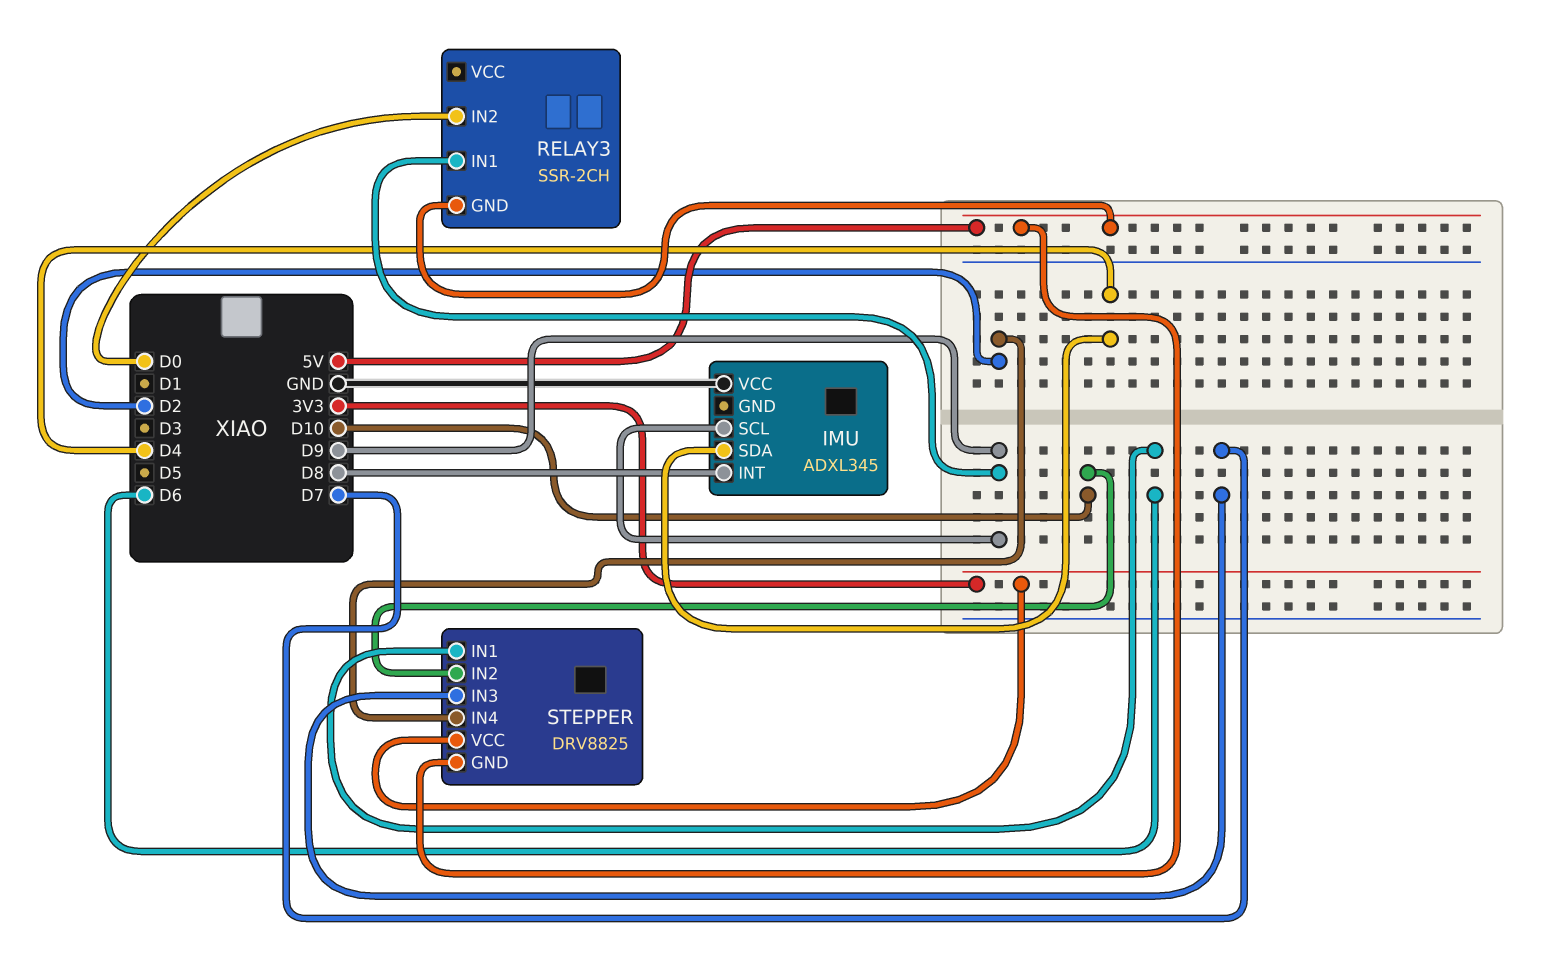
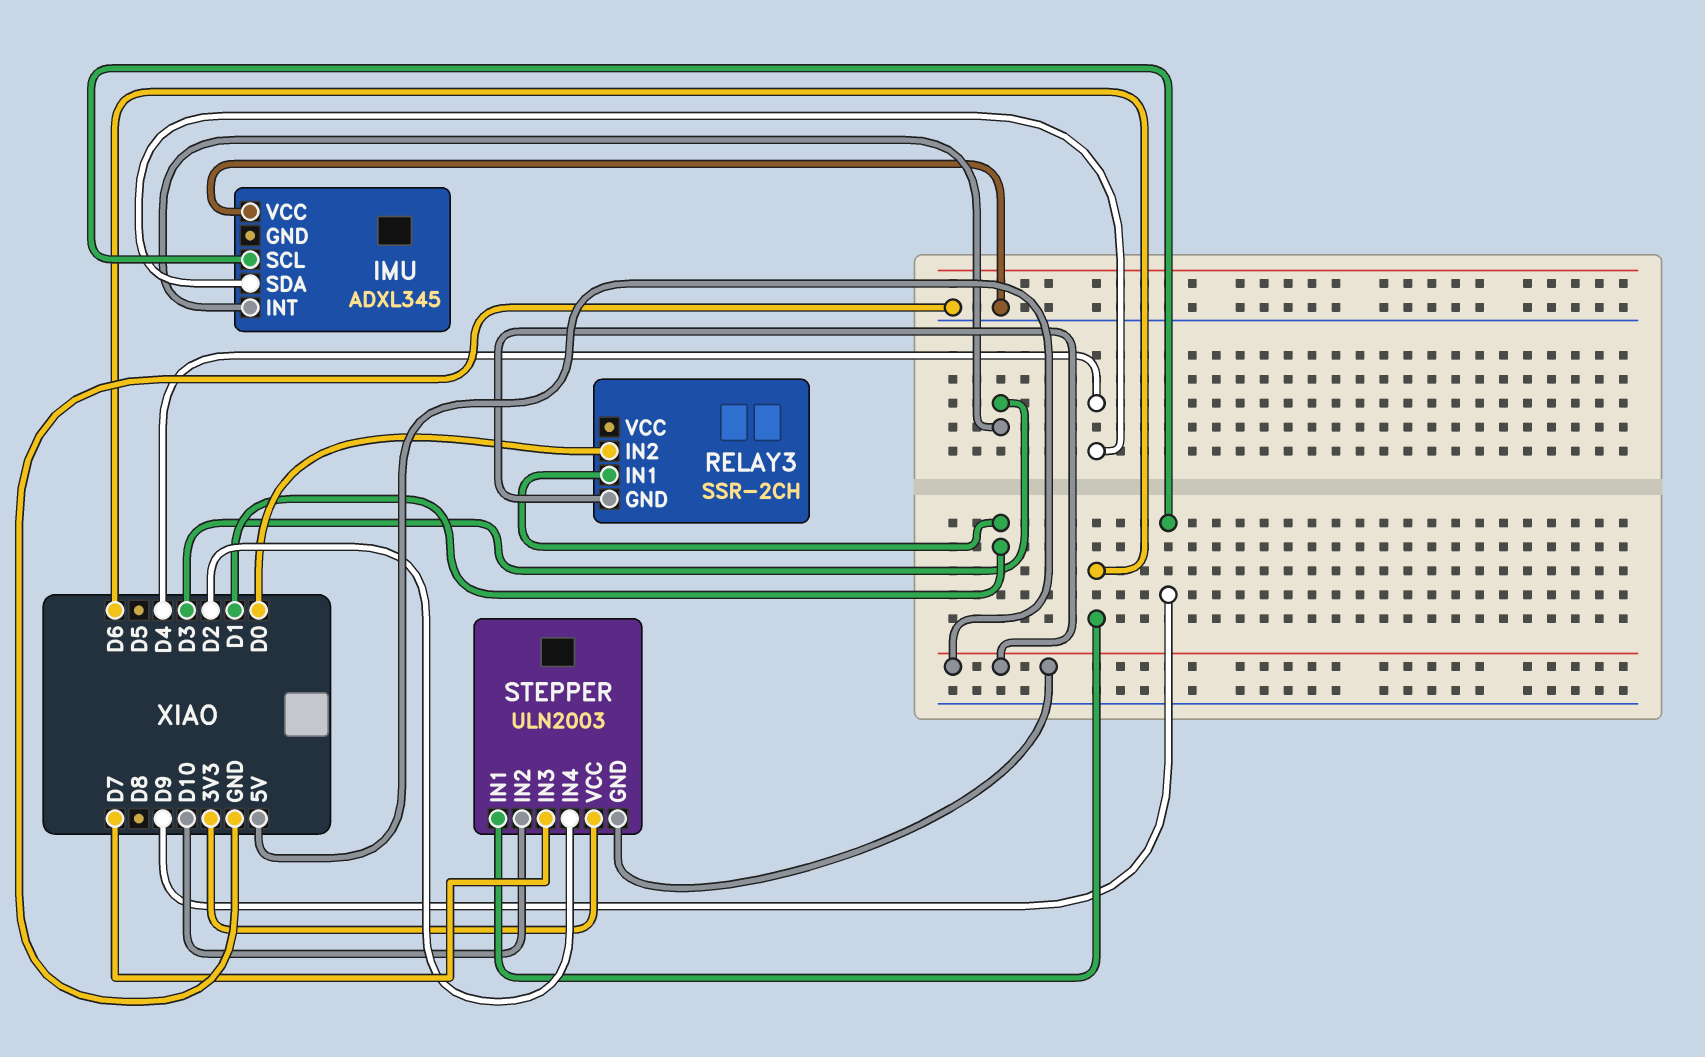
IMU pin INT: D8 -> D3
RELAY3 pin IN1: D9 -> D1
STEPPER: DRV8825 -> ULN2003

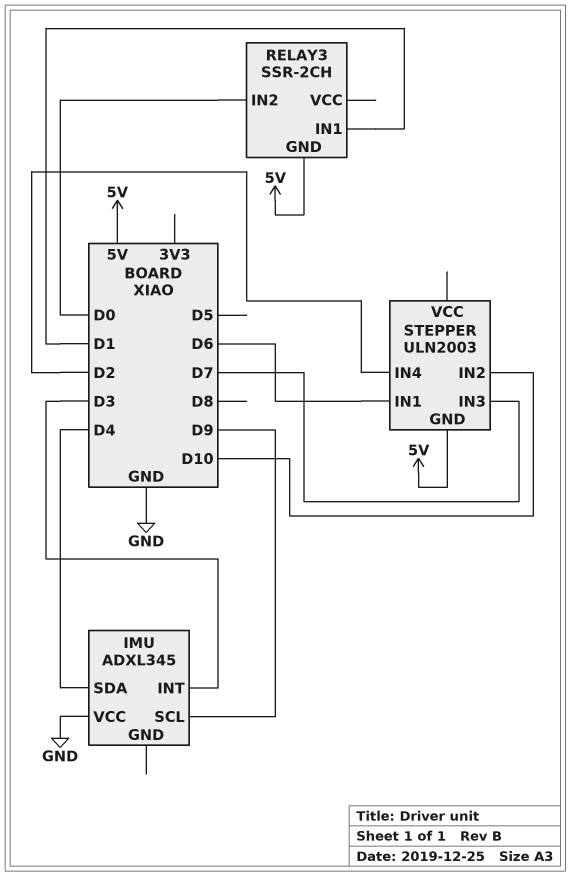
STEPPER pin VCC: 3V3 -> none

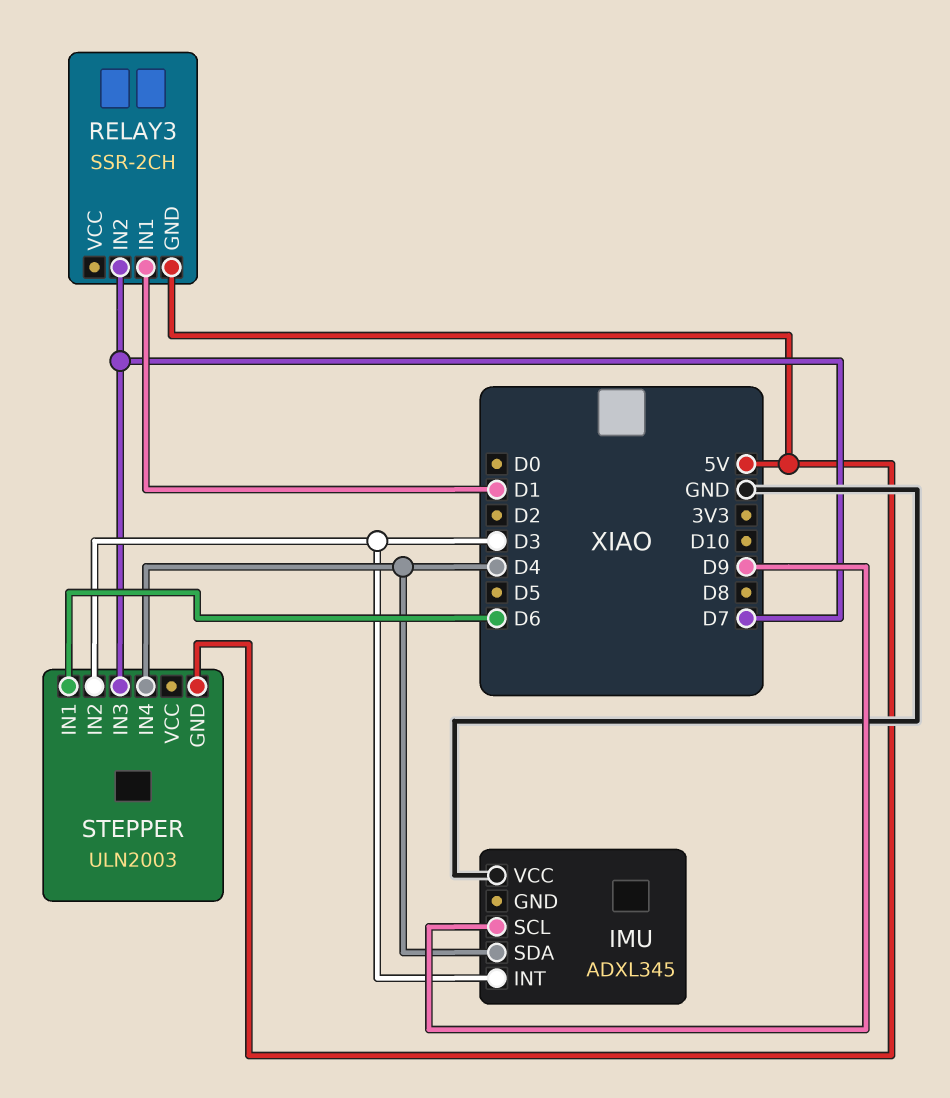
RELAY3 pin IN2: D0 -> D7
STEPPER pin IN2: D10 -> D3
STEPPER pin IN4: D2 -> D4

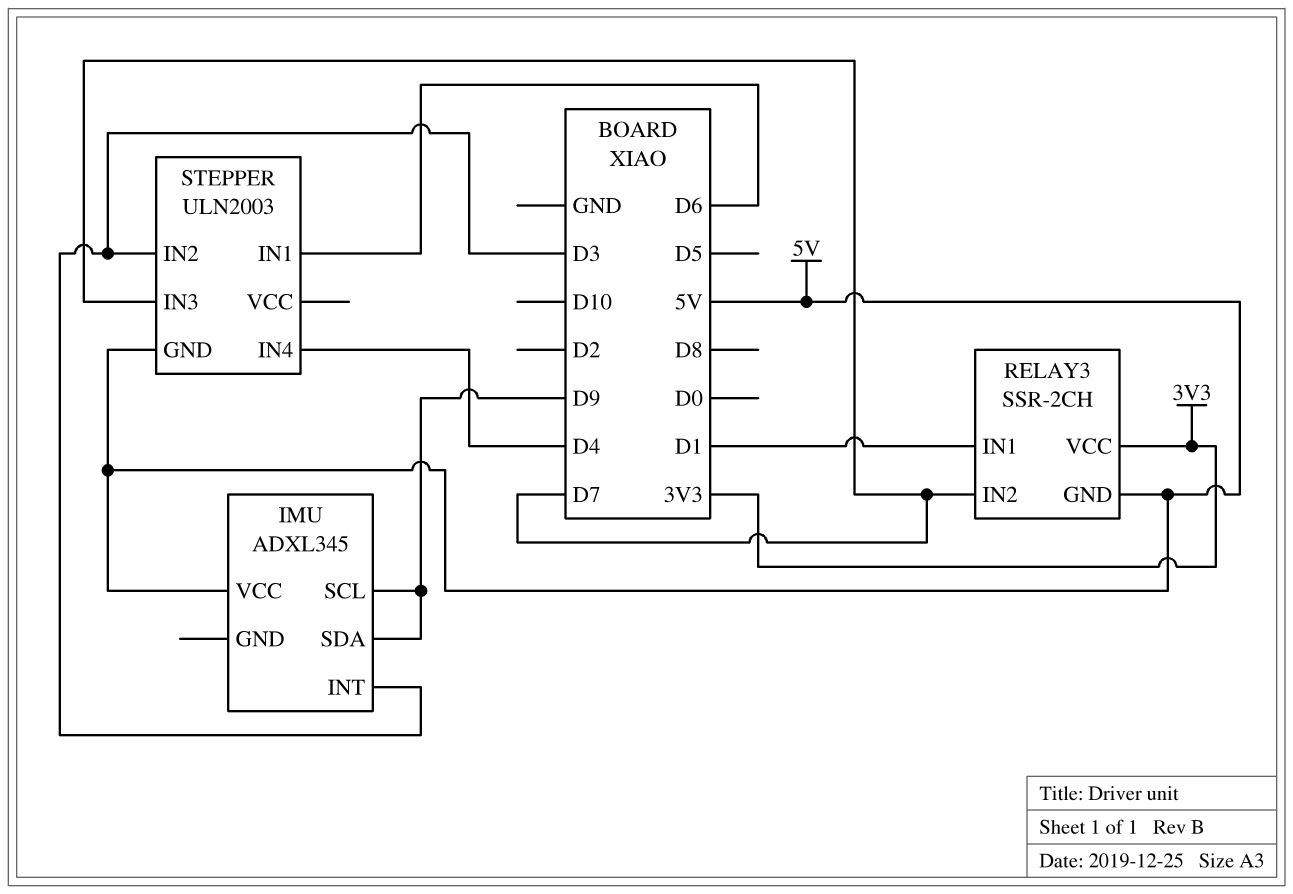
IMU pin SDA: D4 -> D9
IMU pin VCC: GND -> 5V
RELAY3 pin VCC: none -> 3V3

